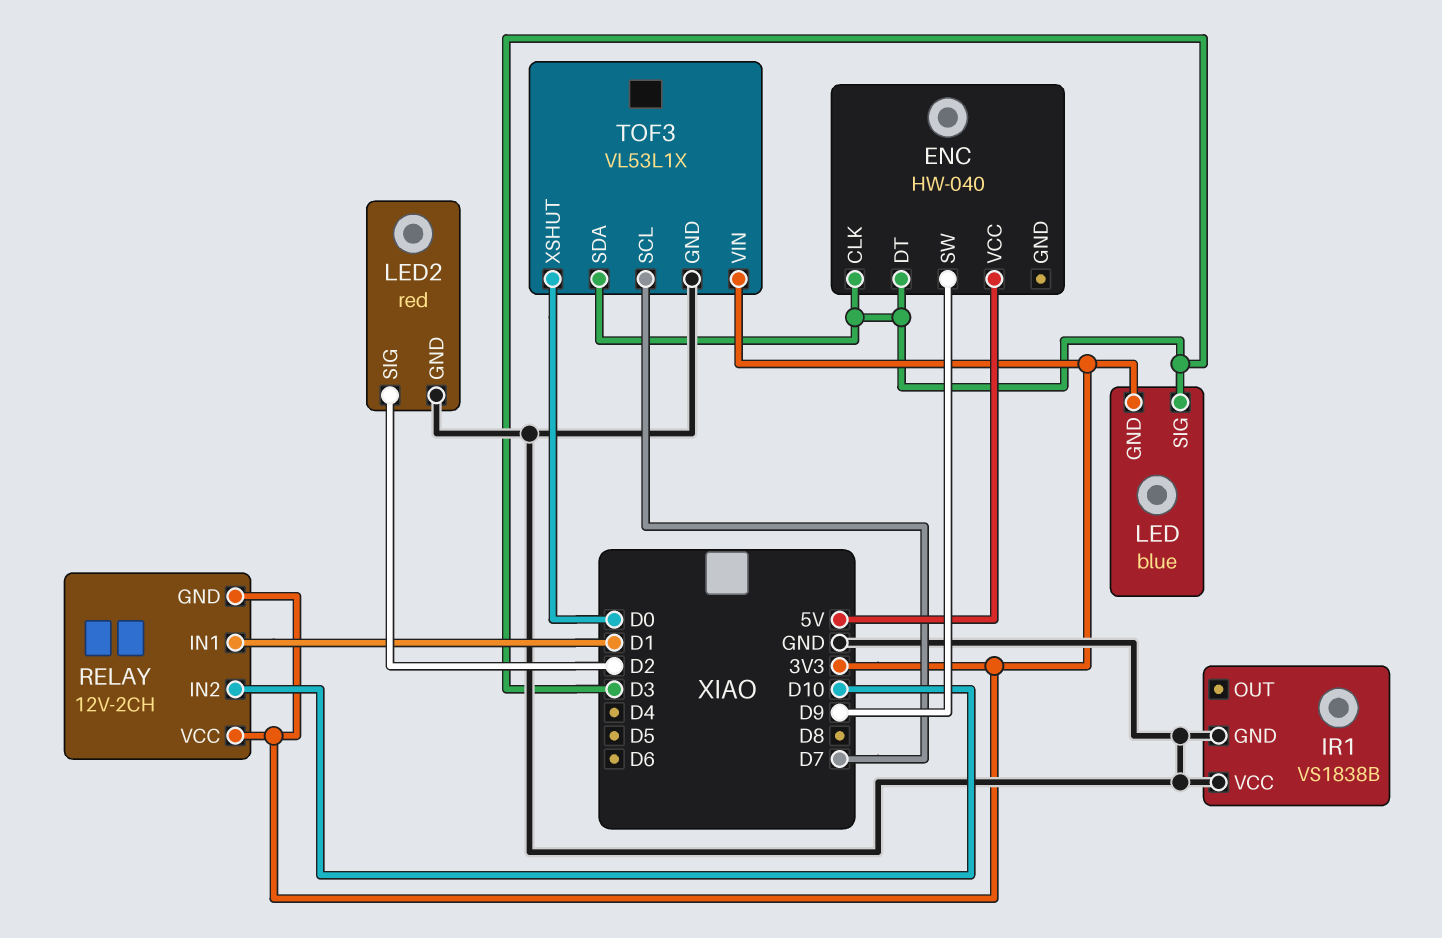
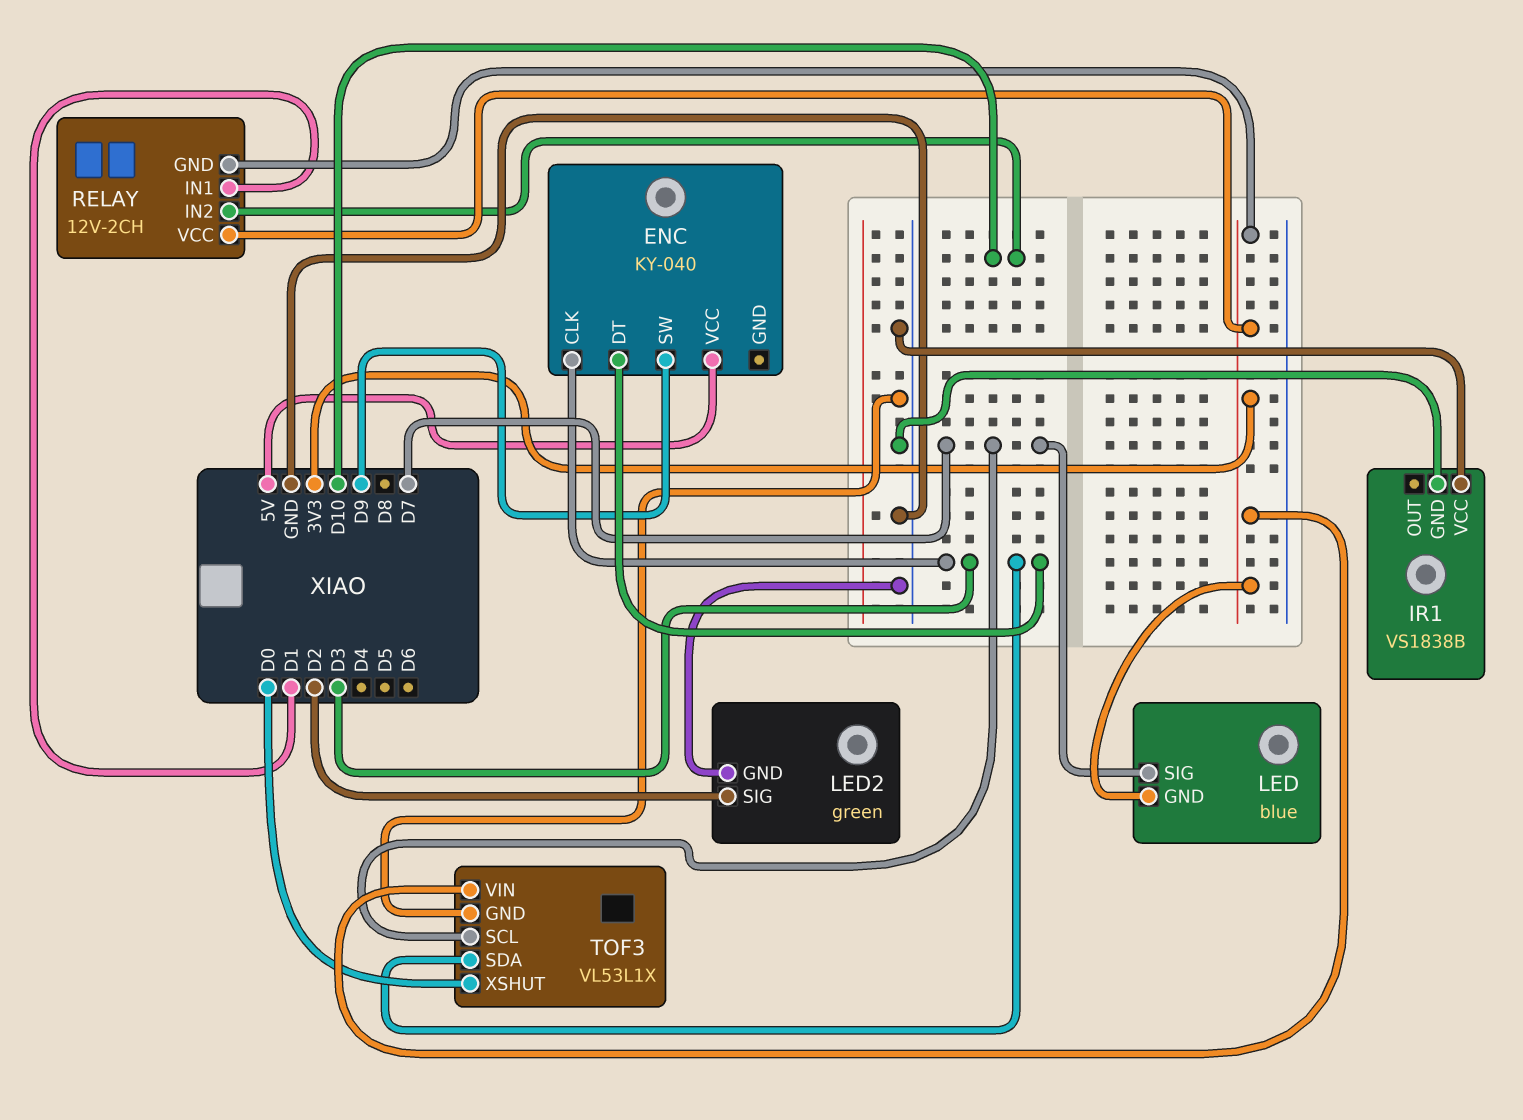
ENC: HW-040 -> KY-040
LED pin SIG: D3 -> D7
LED2: red -> green

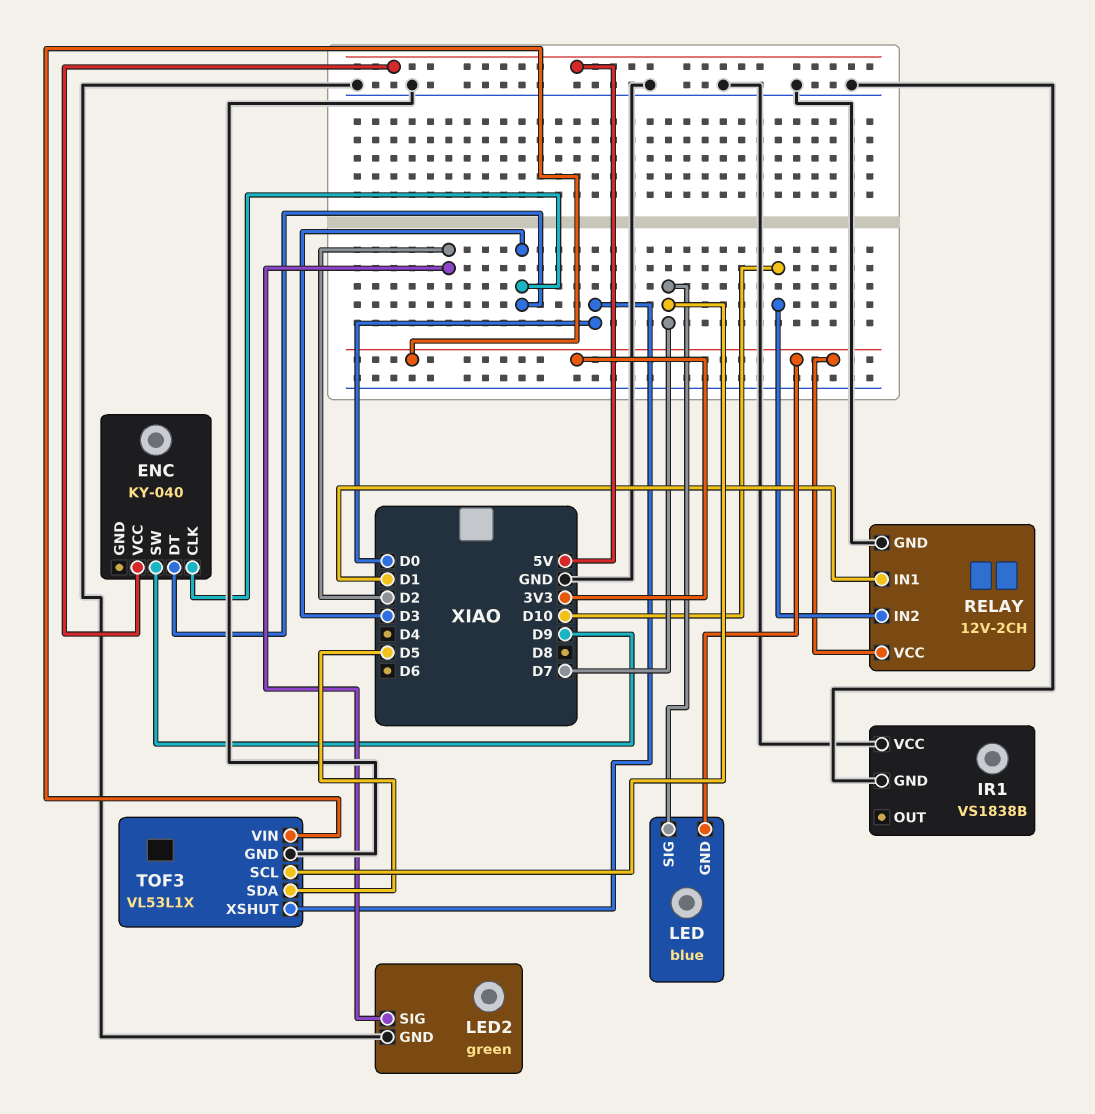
RELAY pin GND: 3V3 -> GND
TOF3 pin SDA: D3 -> D5

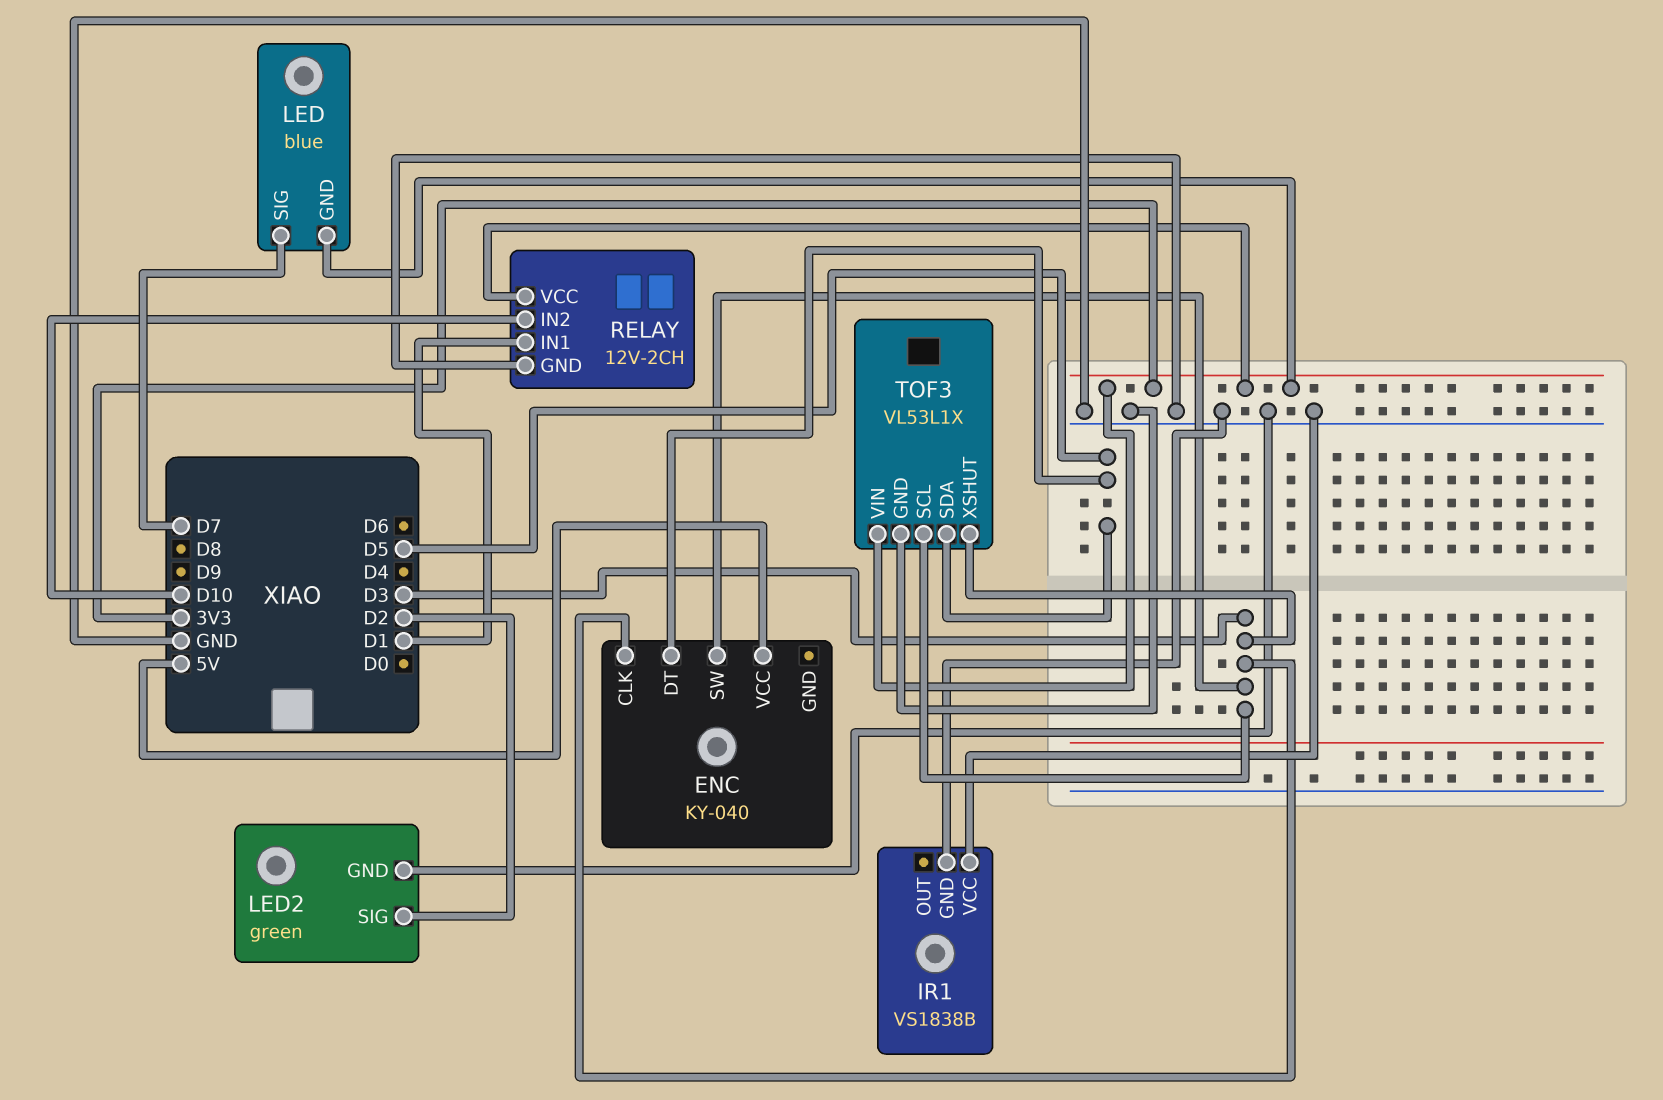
ENC pin DT: D3 -> D5
ENC pin SW: D9 -> D3
TOF3 pin SCL: D7 -> D3
TOF3 pin XSHUT: D0 -> D3

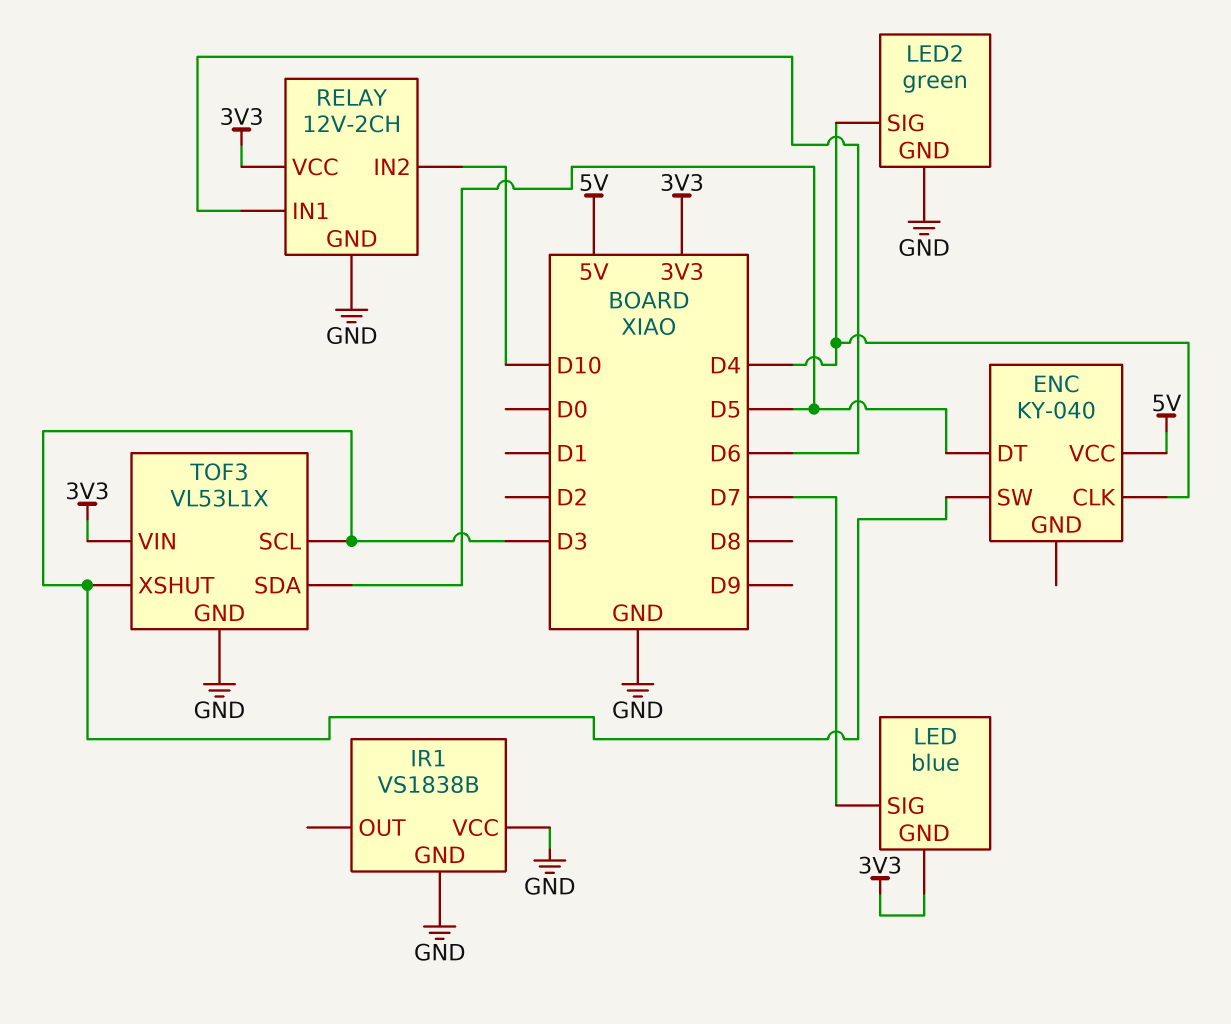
ENC pin CLK: D3 -> D4
LED2 pin SIG: D2 -> D4
RELAY pin IN1: D1 -> D6

